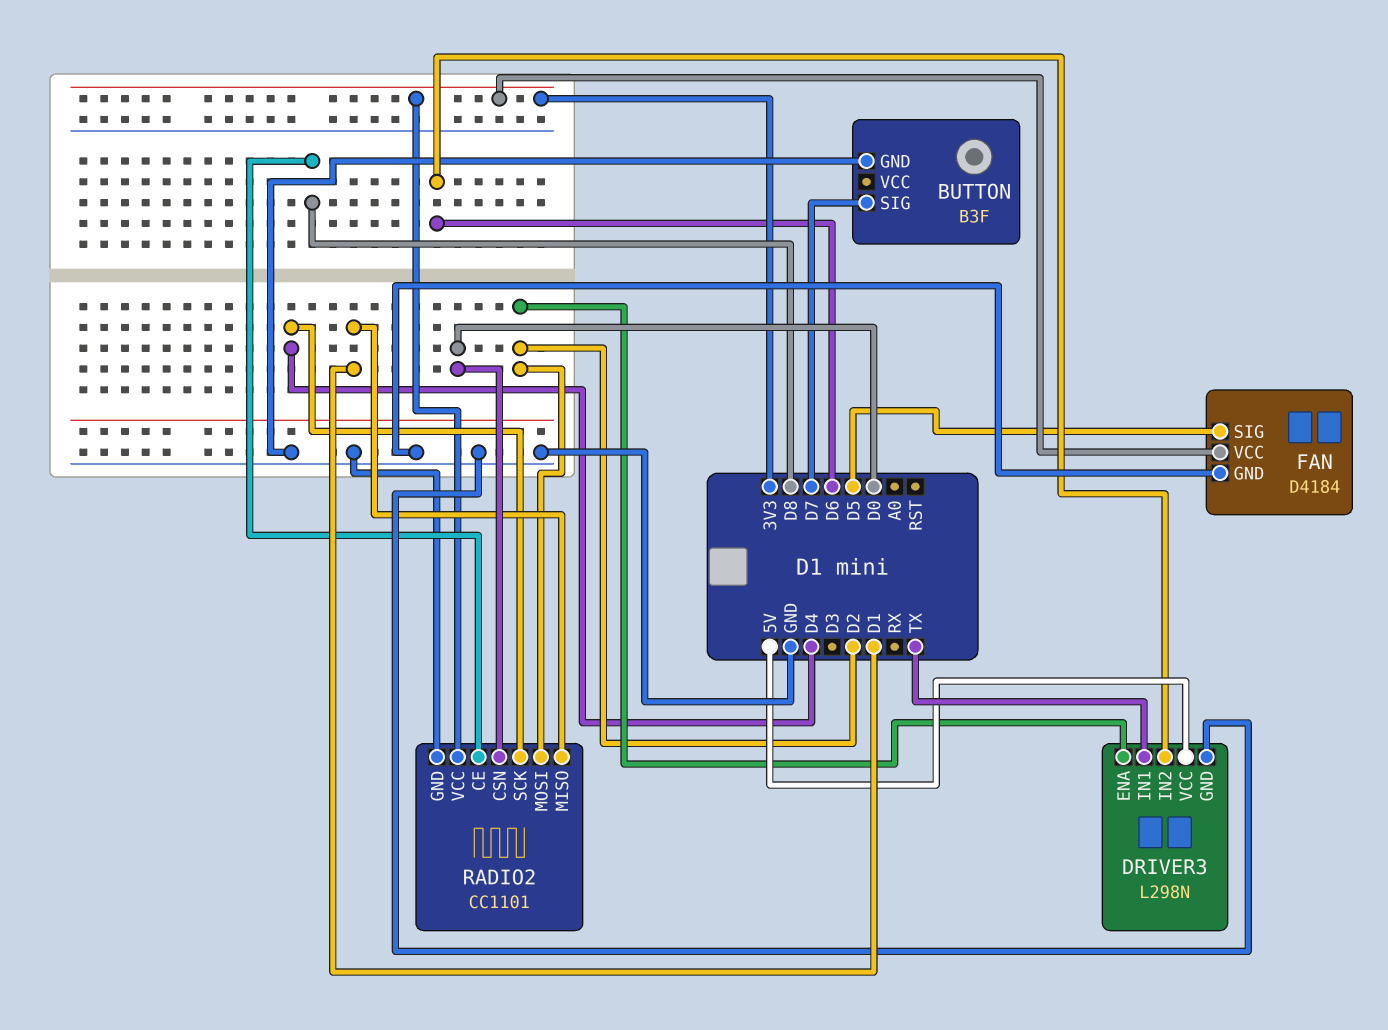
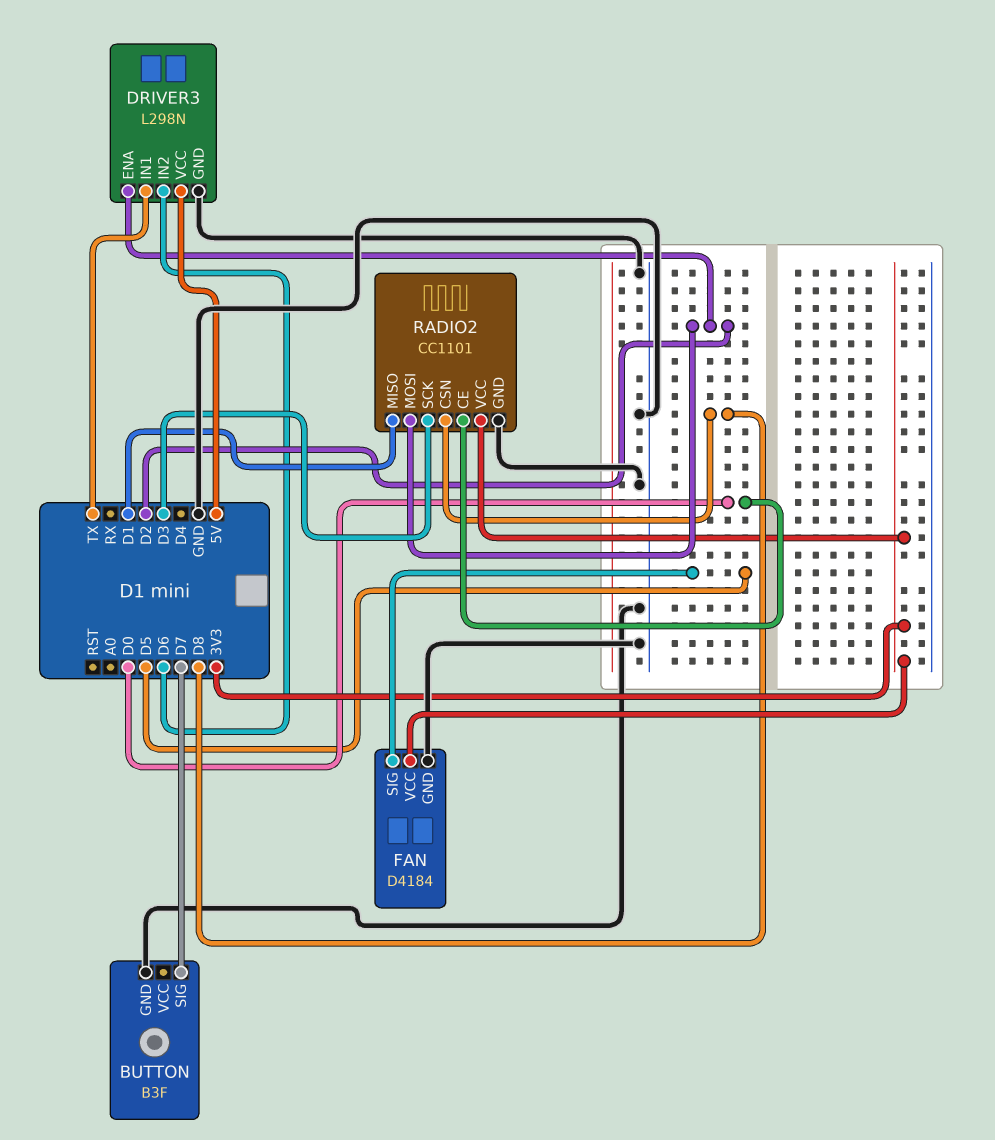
RADIO2 pin CE: D8 -> D0
RADIO2 pin CSN: D0 -> D8
RADIO2 pin SCK: D4 -> D3

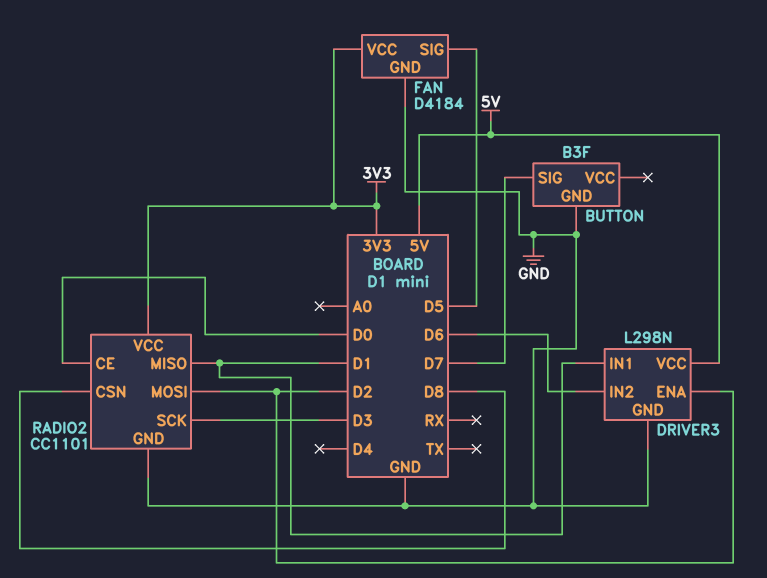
DRIVER3 pin IN1: TX -> D1

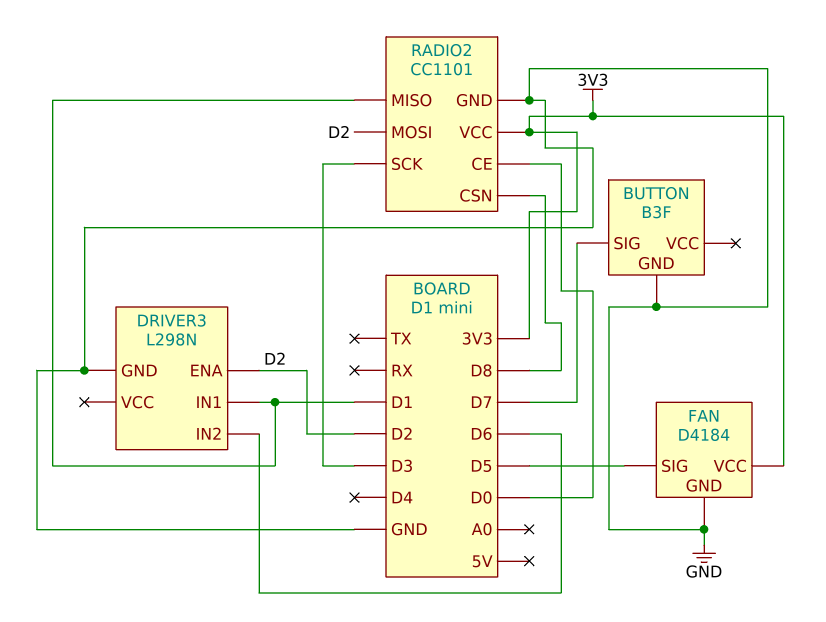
DRIVER3 pin VCC: 5V -> none

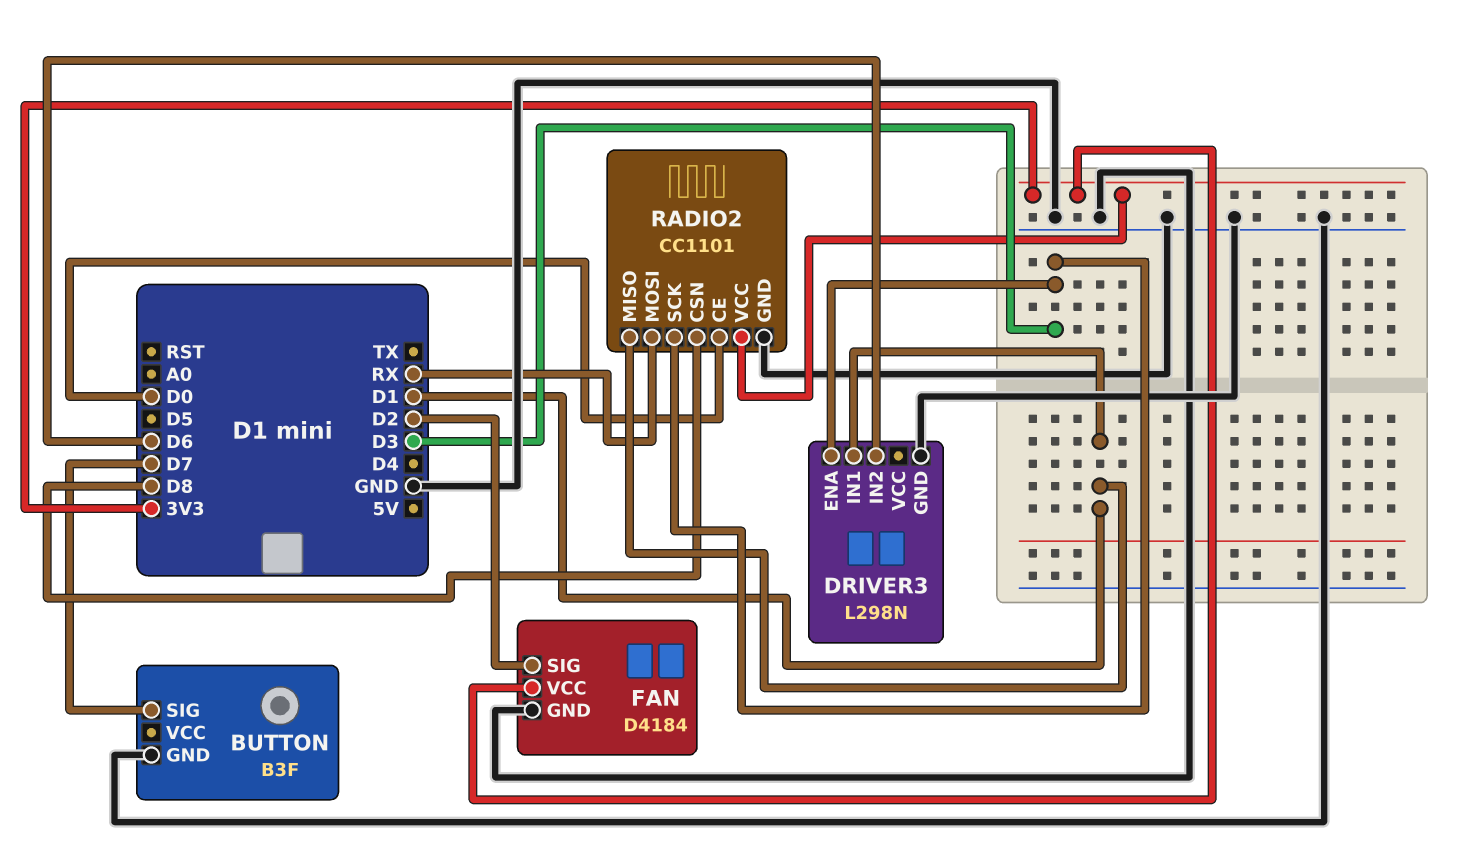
DRIVER3 pin ENA: D2 -> D3
FAN pin SIG: D5 -> D2
RADIO2 pin MOSI: D2 -> RX

